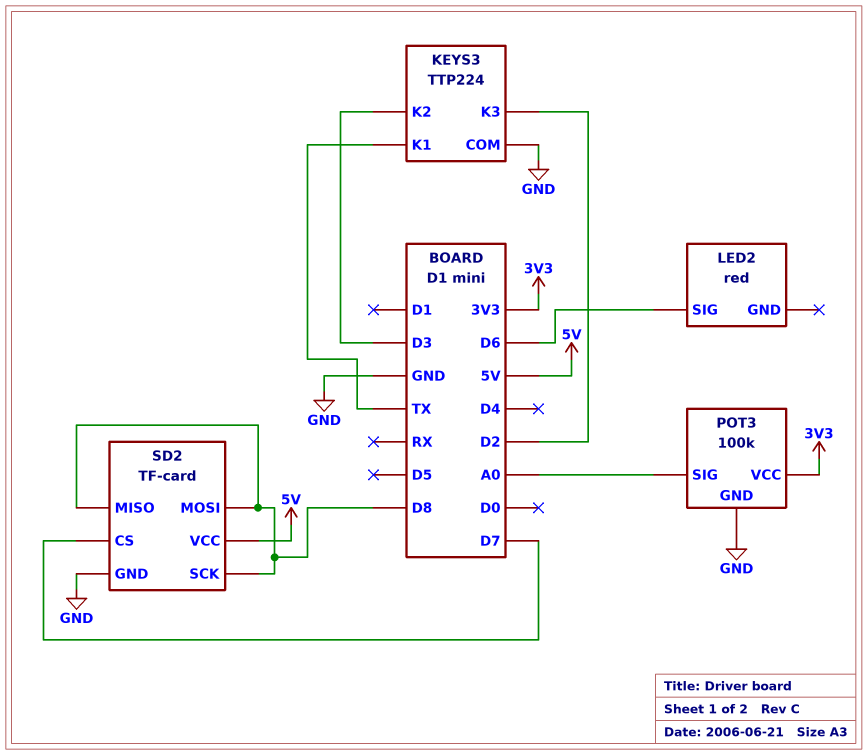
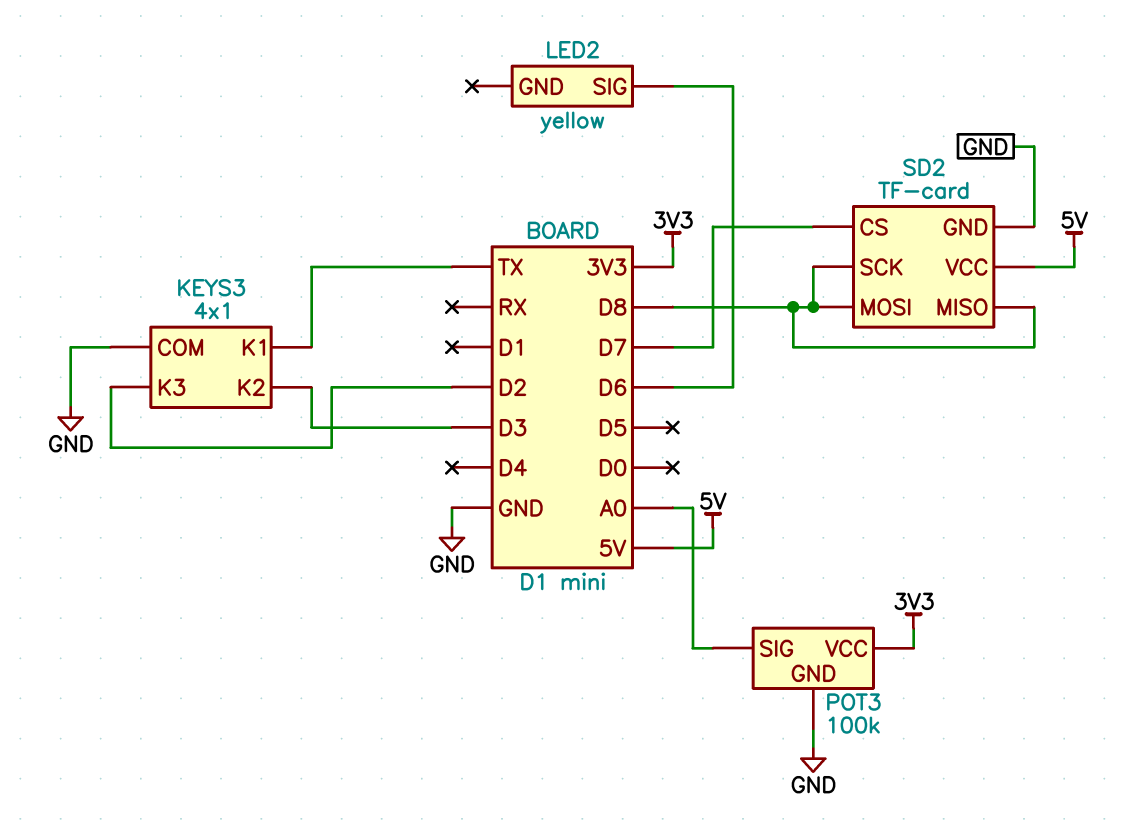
KEYS3: TTP224 -> 4x1
LED2: red -> yellow

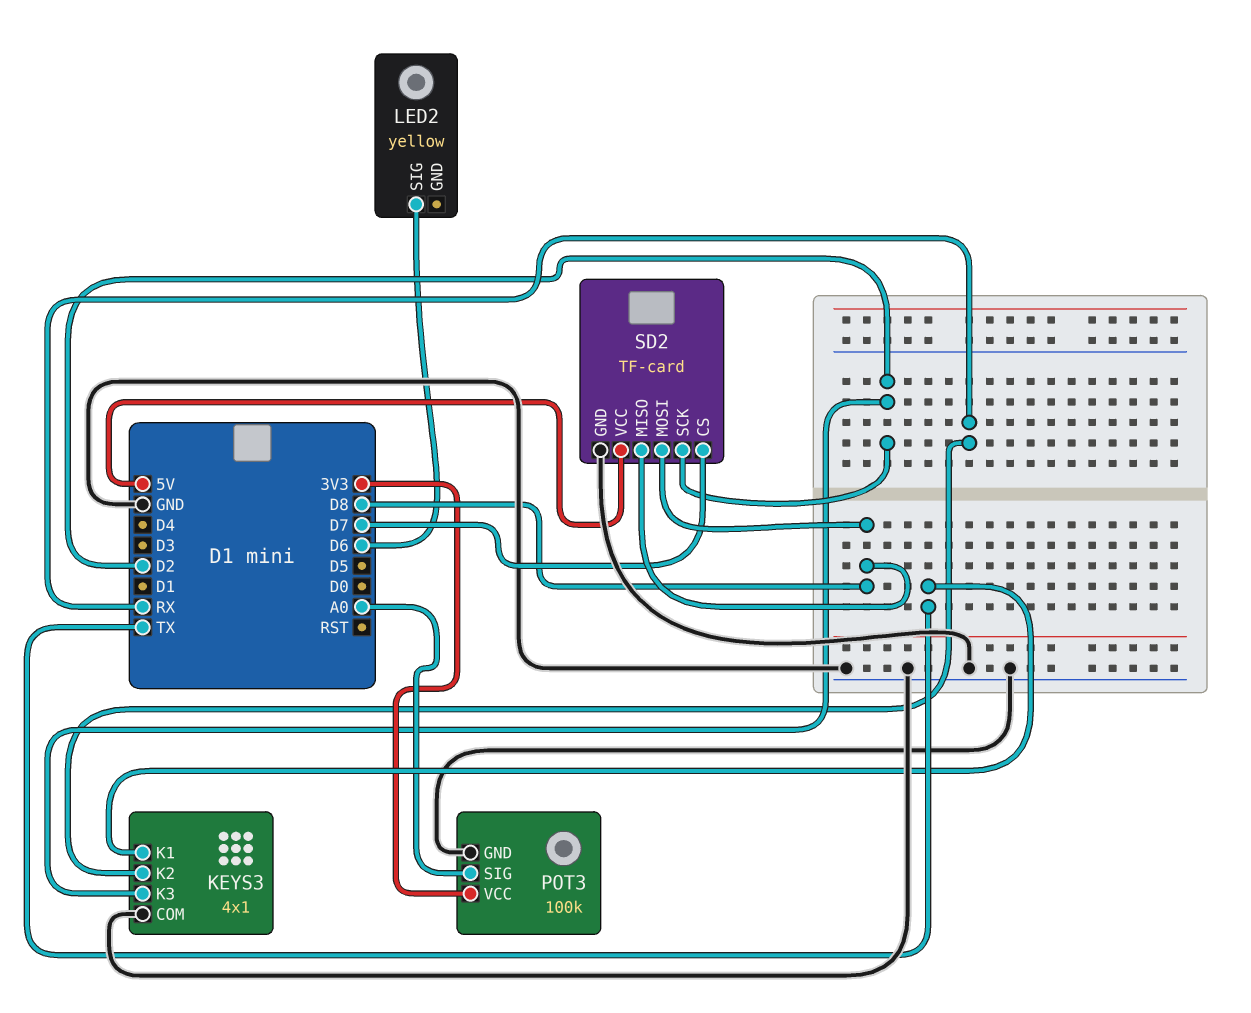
KEYS3 pin K2: D3 -> RX
SD2 pin SCK: D8 -> D2

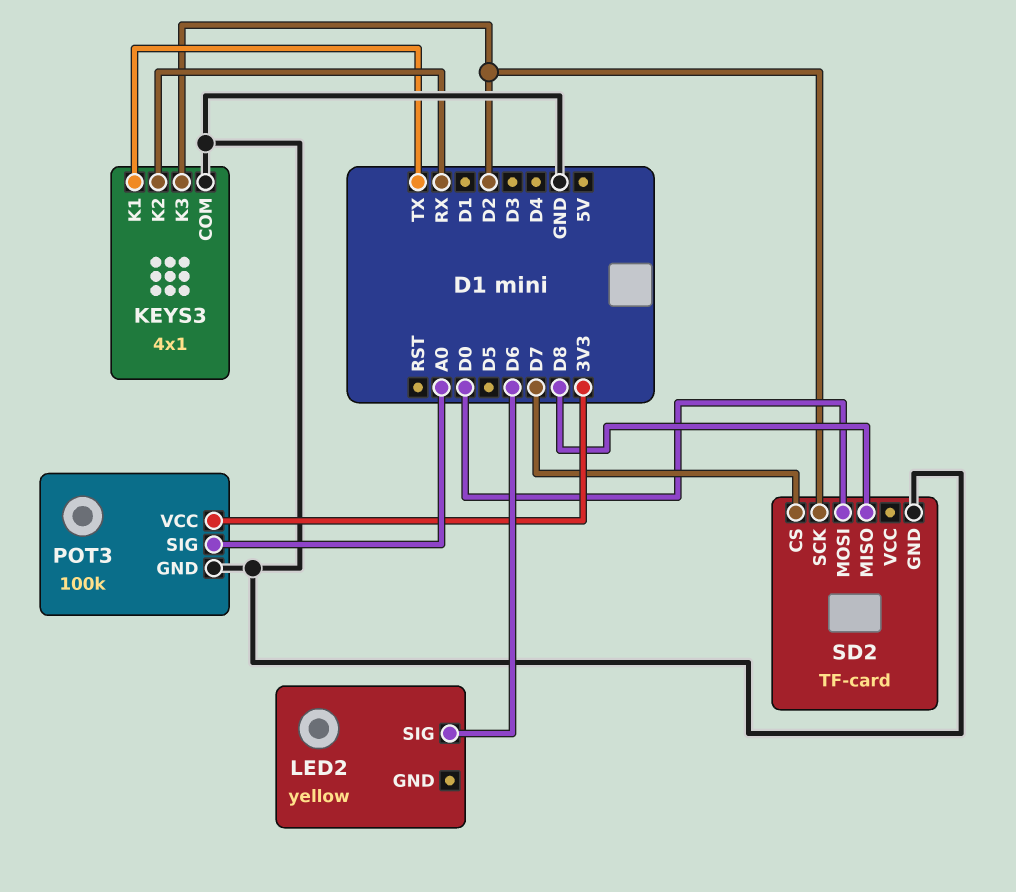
SD2 pin MOSI: D8 -> D0
SD2 pin VCC: 5V -> none

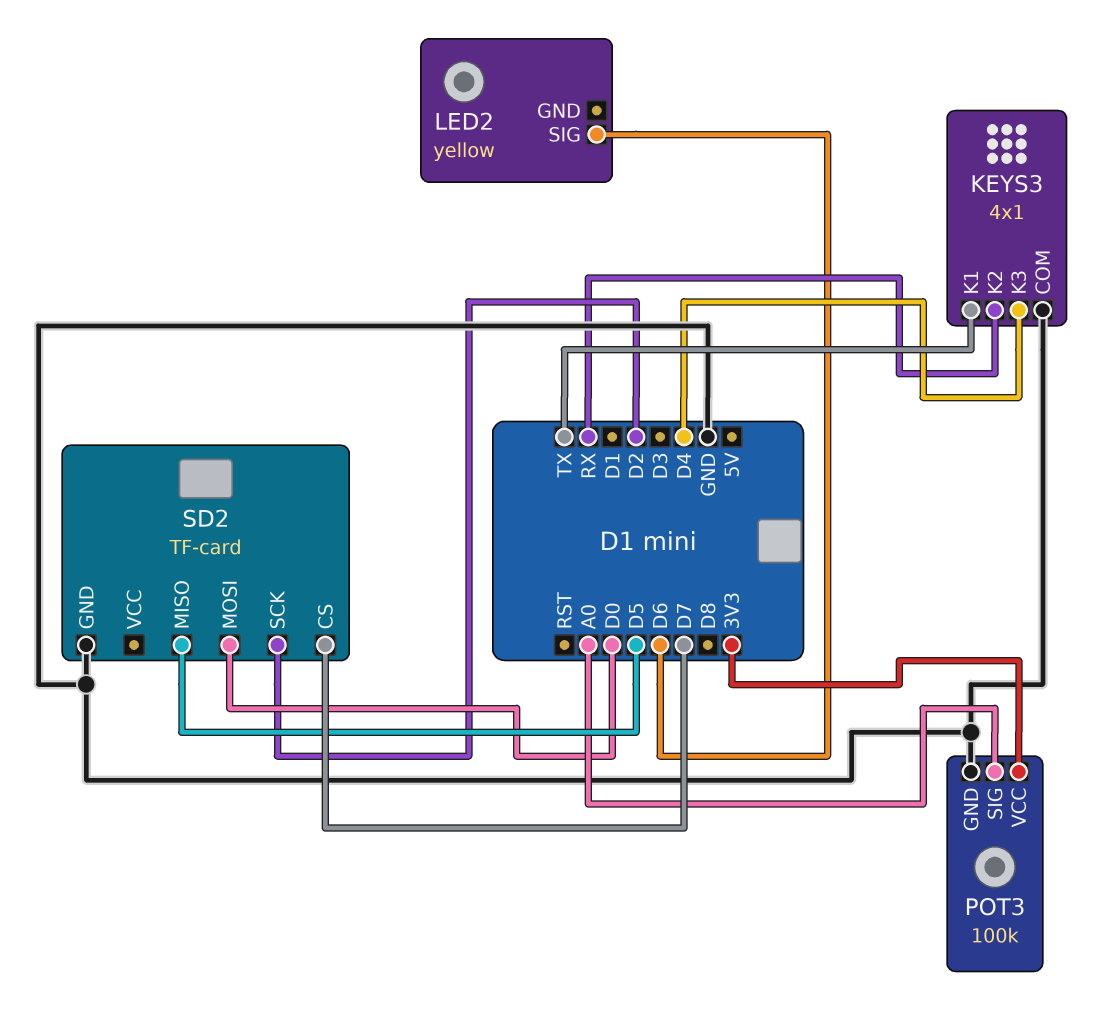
KEYS3 pin K3: D2 -> D4
SD2 pin MISO: D8 -> D5

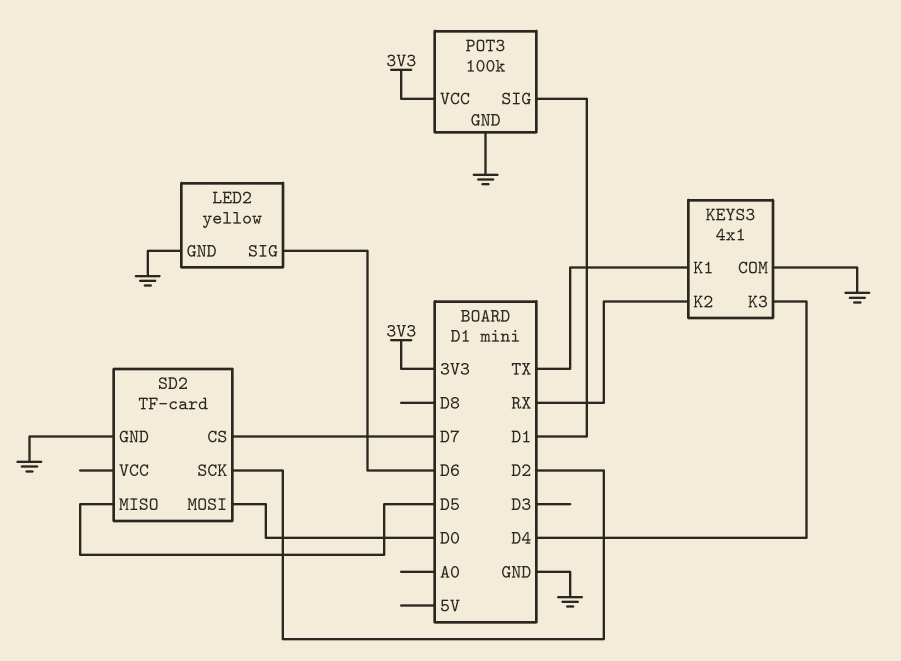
LED2 pin GND: none -> GND
POT3 pin SIG: A0 -> D1

